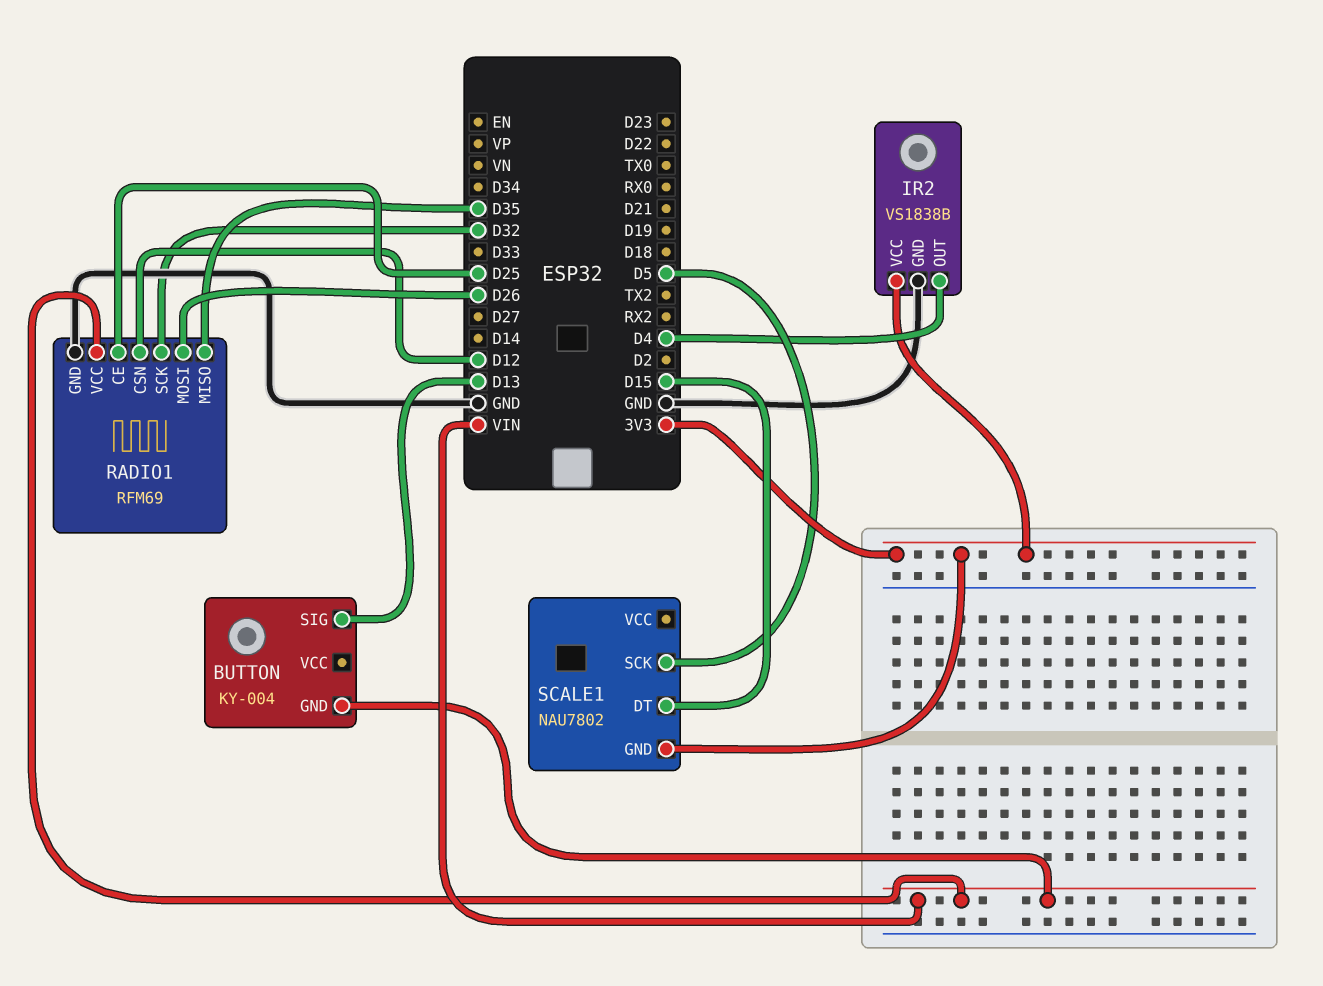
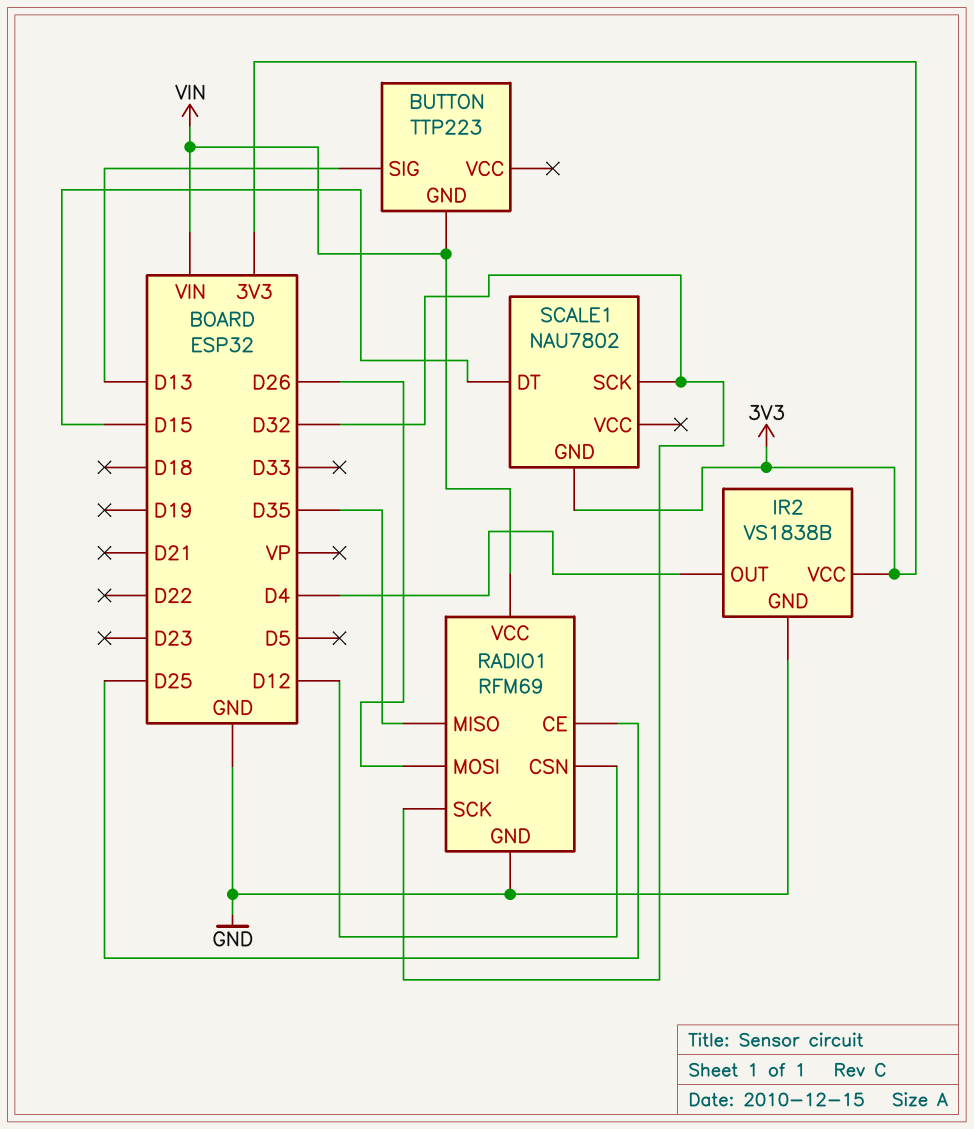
BUTTON: KY-004 -> TTP223
SCALE1 pin SCK: D5 -> D32

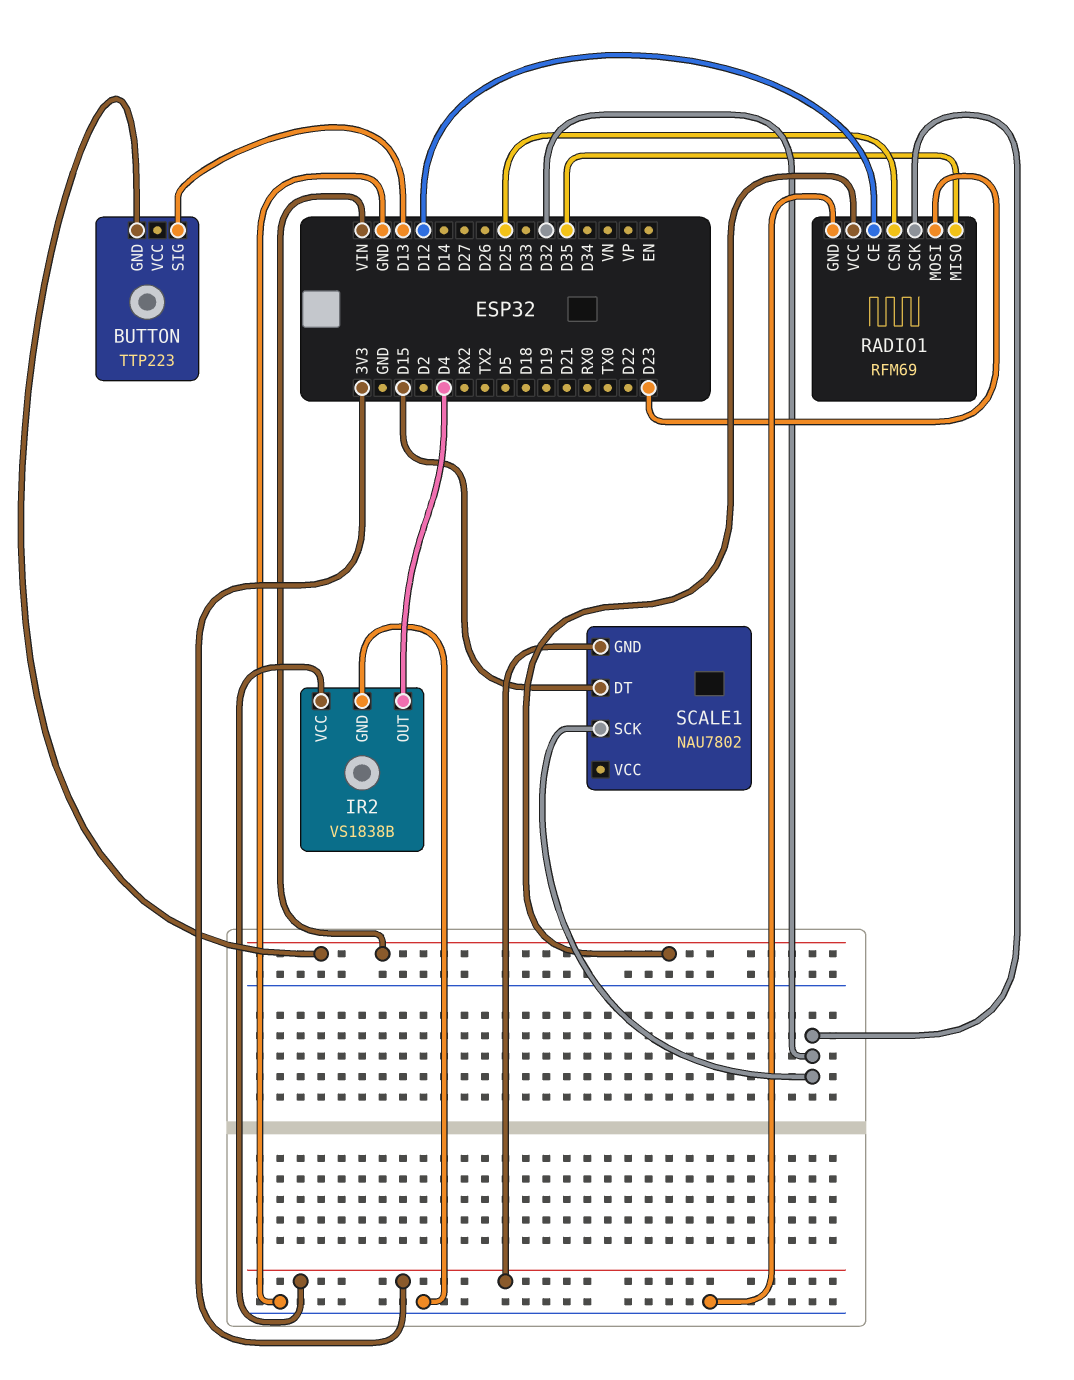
RADIO1 pin CE: D25 -> D12
RADIO1 pin CSN: D12 -> D25
RADIO1 pin MOSI: D26 -> D23

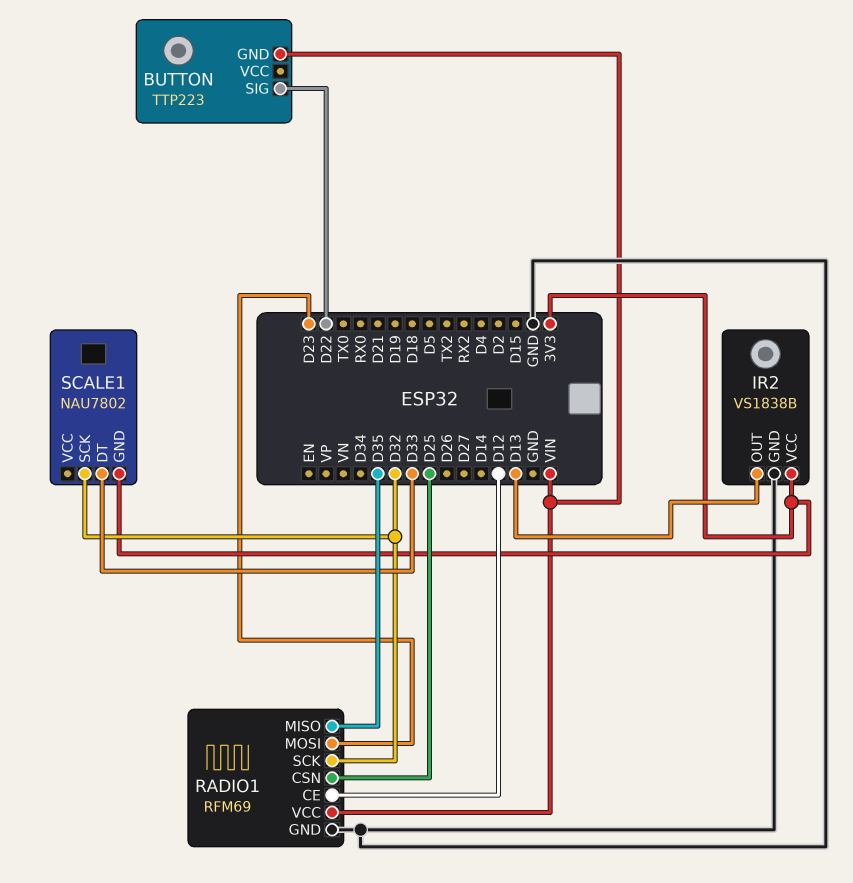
BUTTON pin SIG: D13 -> D22
IR2 pin OUT: D4 -> D13
SCALE1 pin DT: D15 -> D33

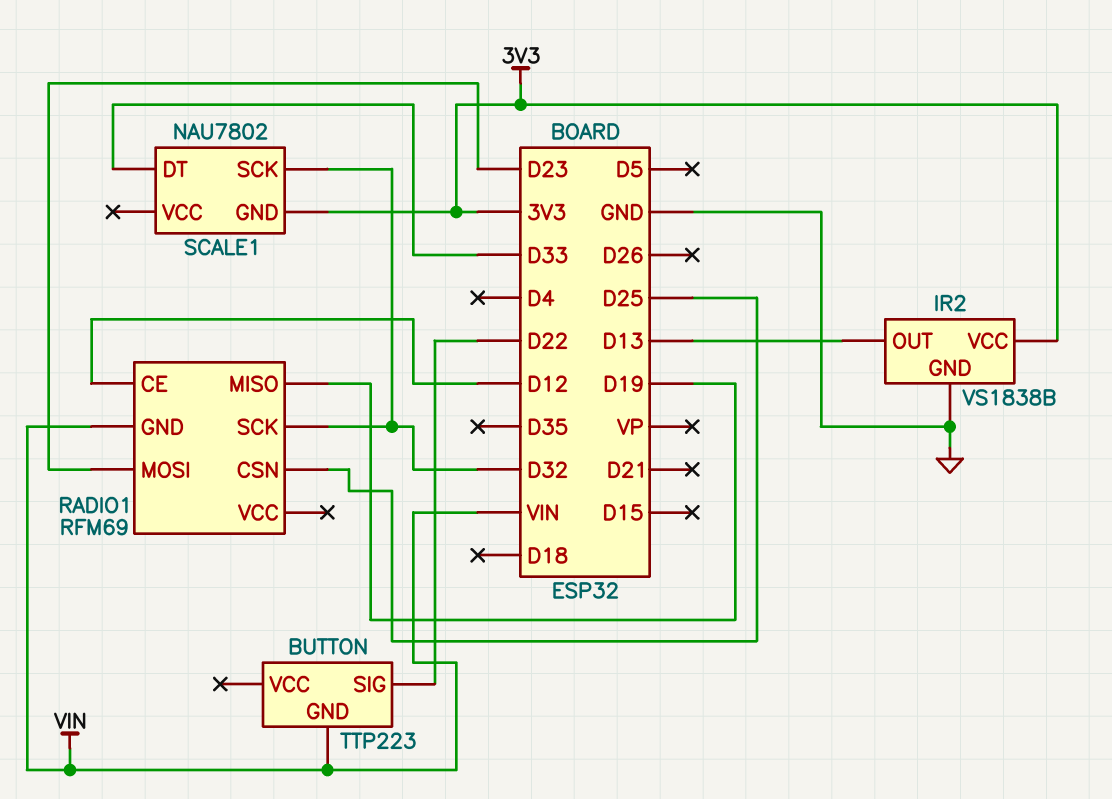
RADIO1 pin GND: GND -> VIN
RADIO1 pin MISO: D35 -> D19
RADIO1 pin VCC: VIN -> none

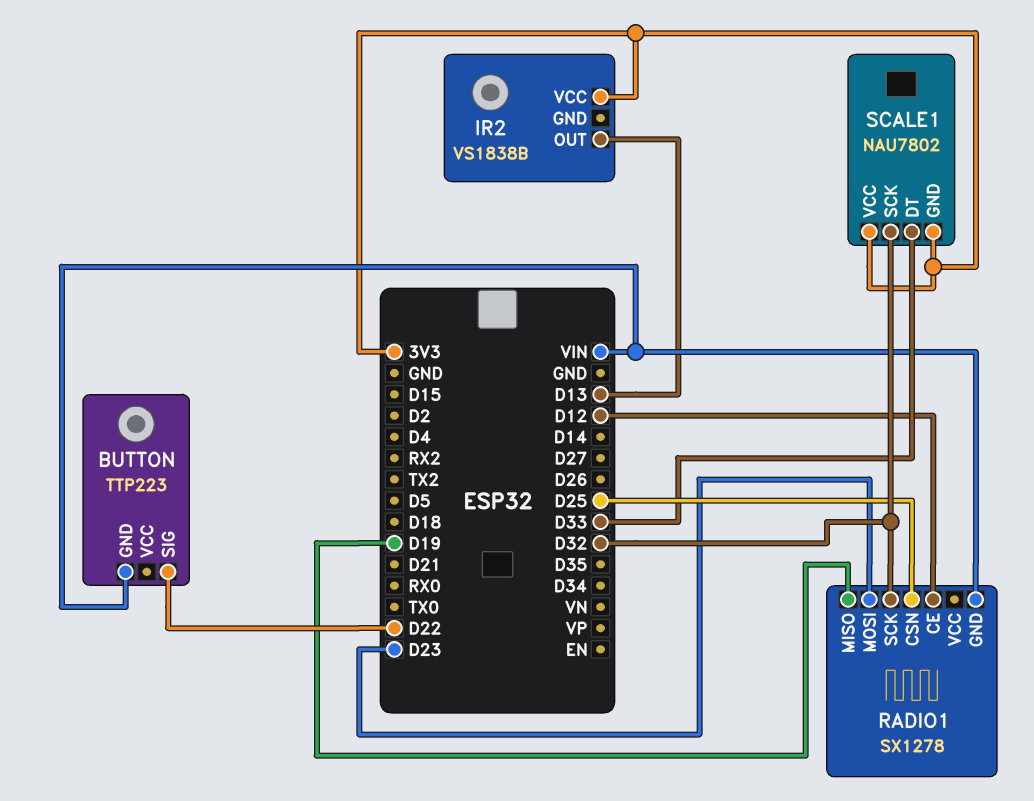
IR2 pin GND: GND -> none
RADIO1: RFM69 -> SX1278
SCALE1 pin VCC: none -> 3V3

